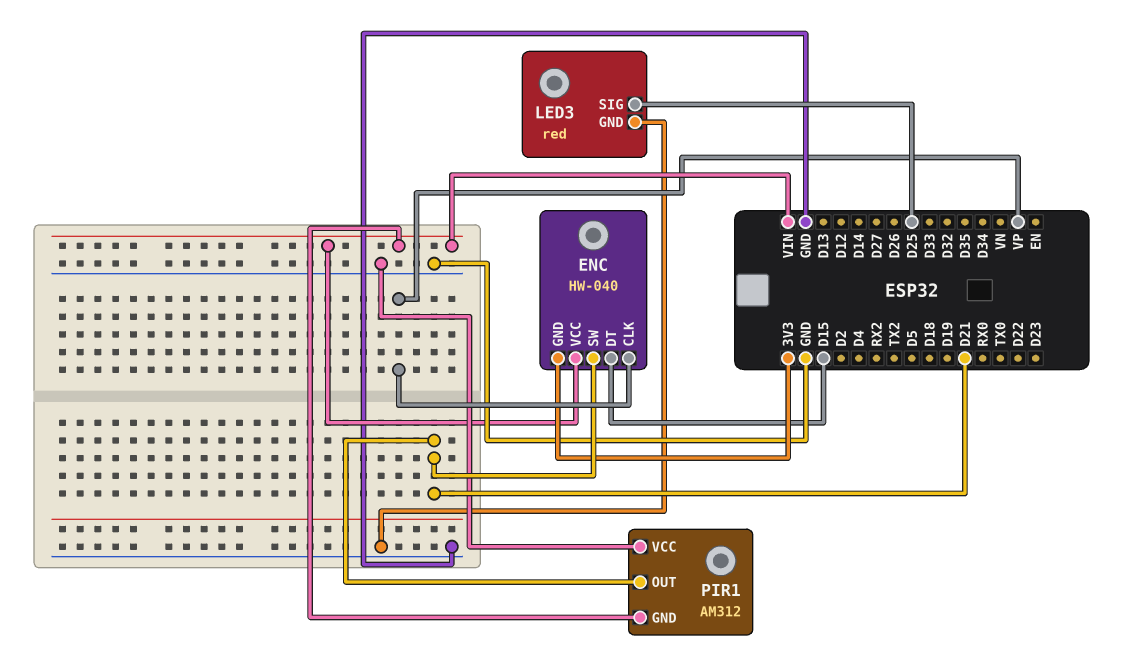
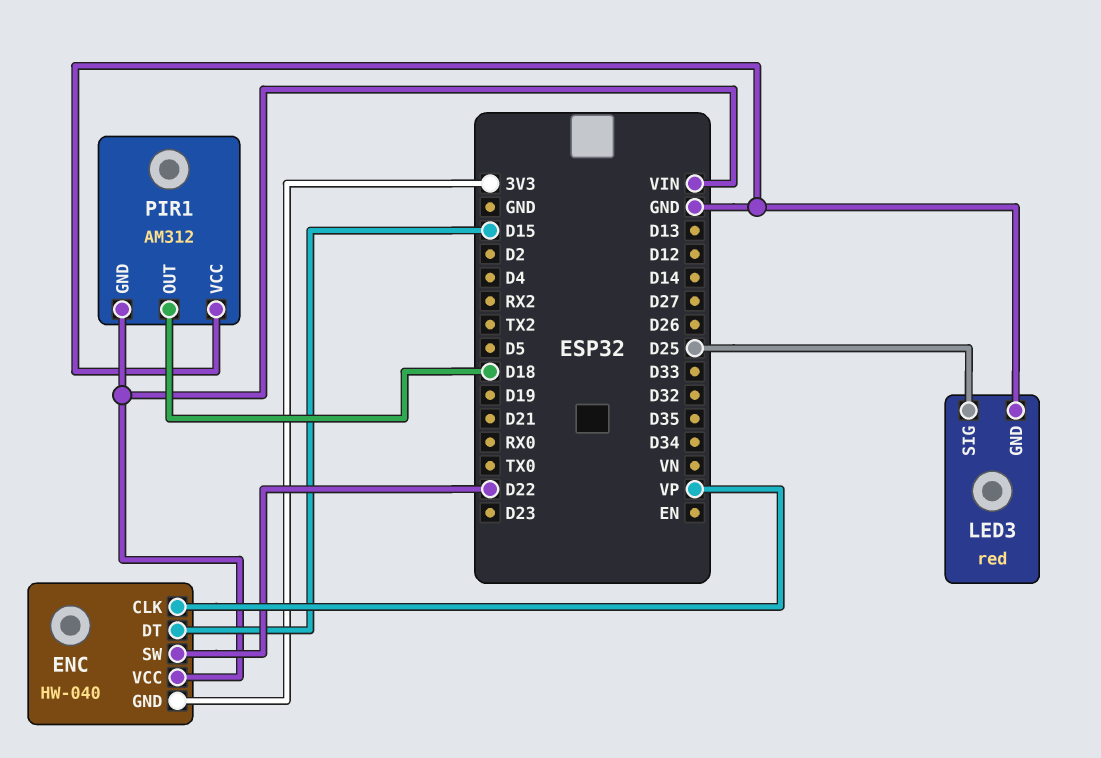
ENC pin SW: D21 -> D22
PIR1 pin OUT: D21 -> D18

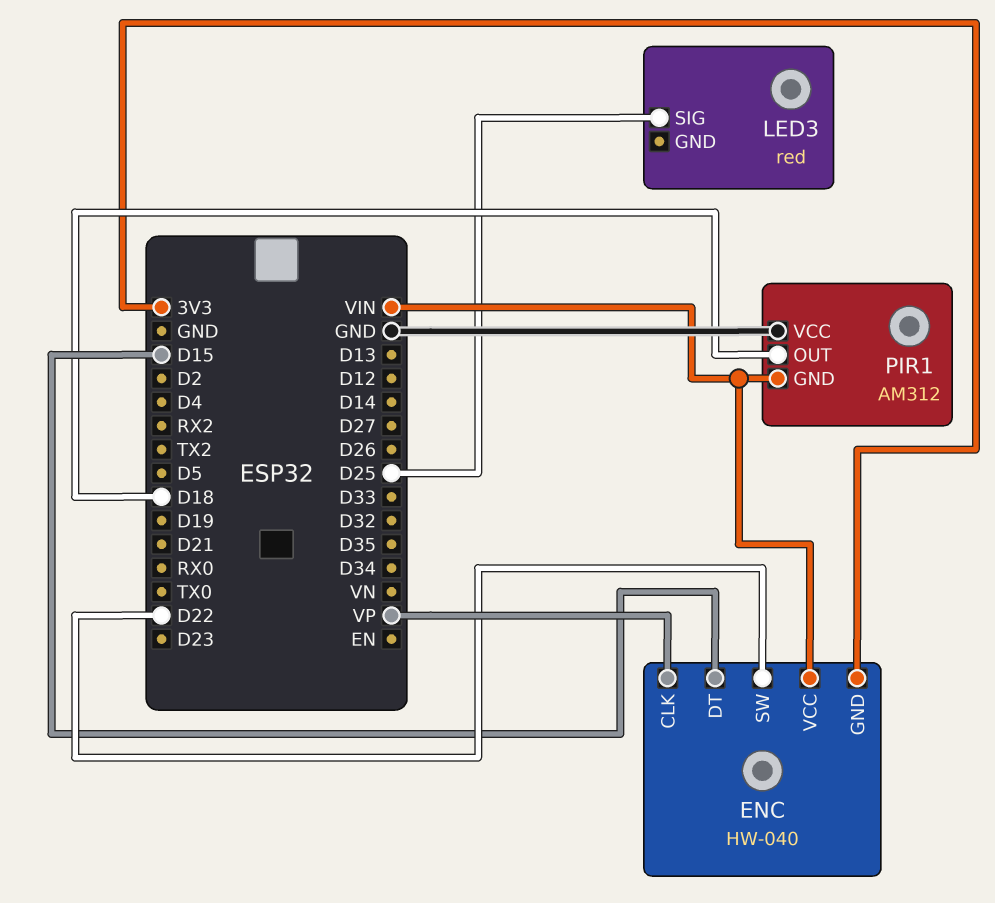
LED3 pin GND: GND -> none

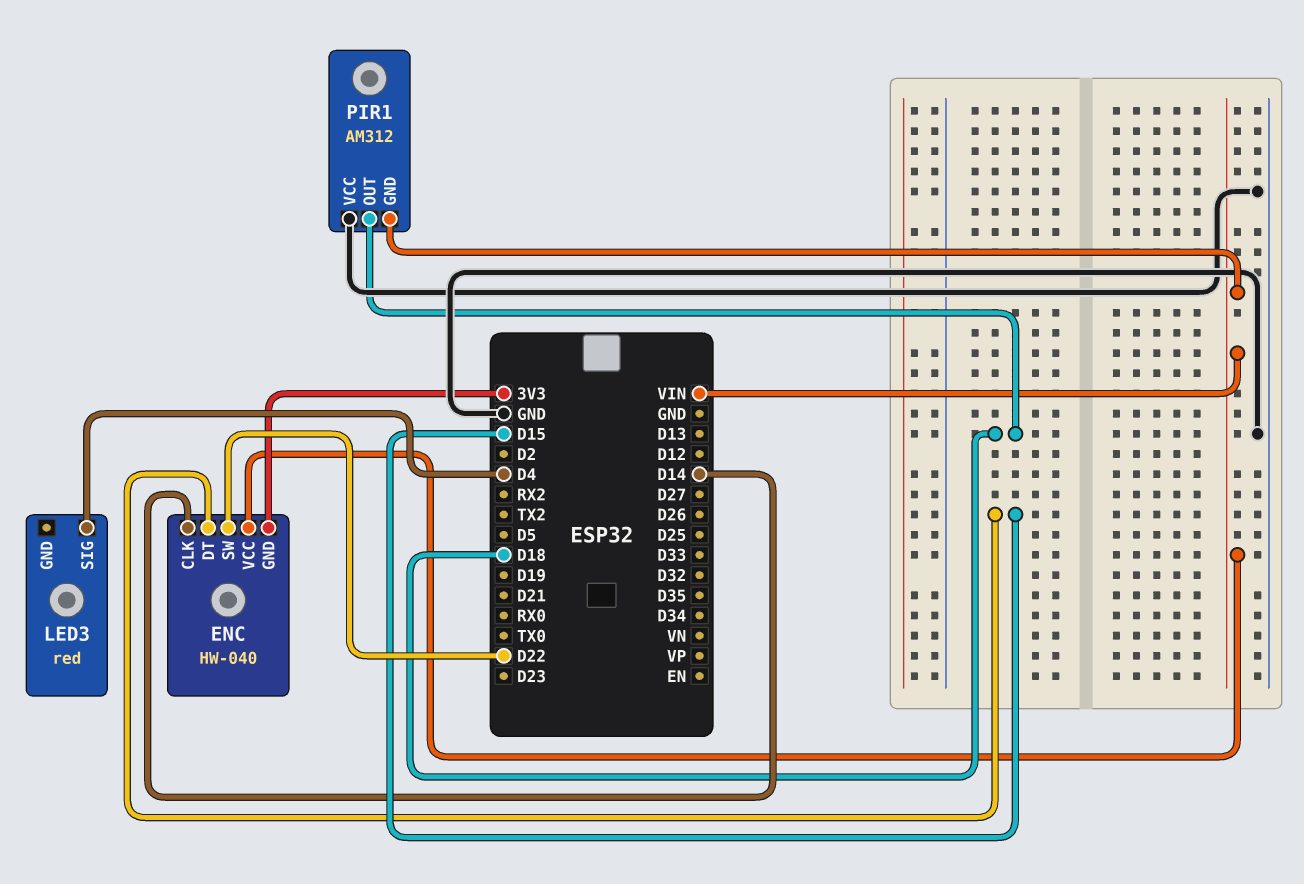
ENC pin CLK: VP -> D14
LED3 pin SIG: D25 -> D4

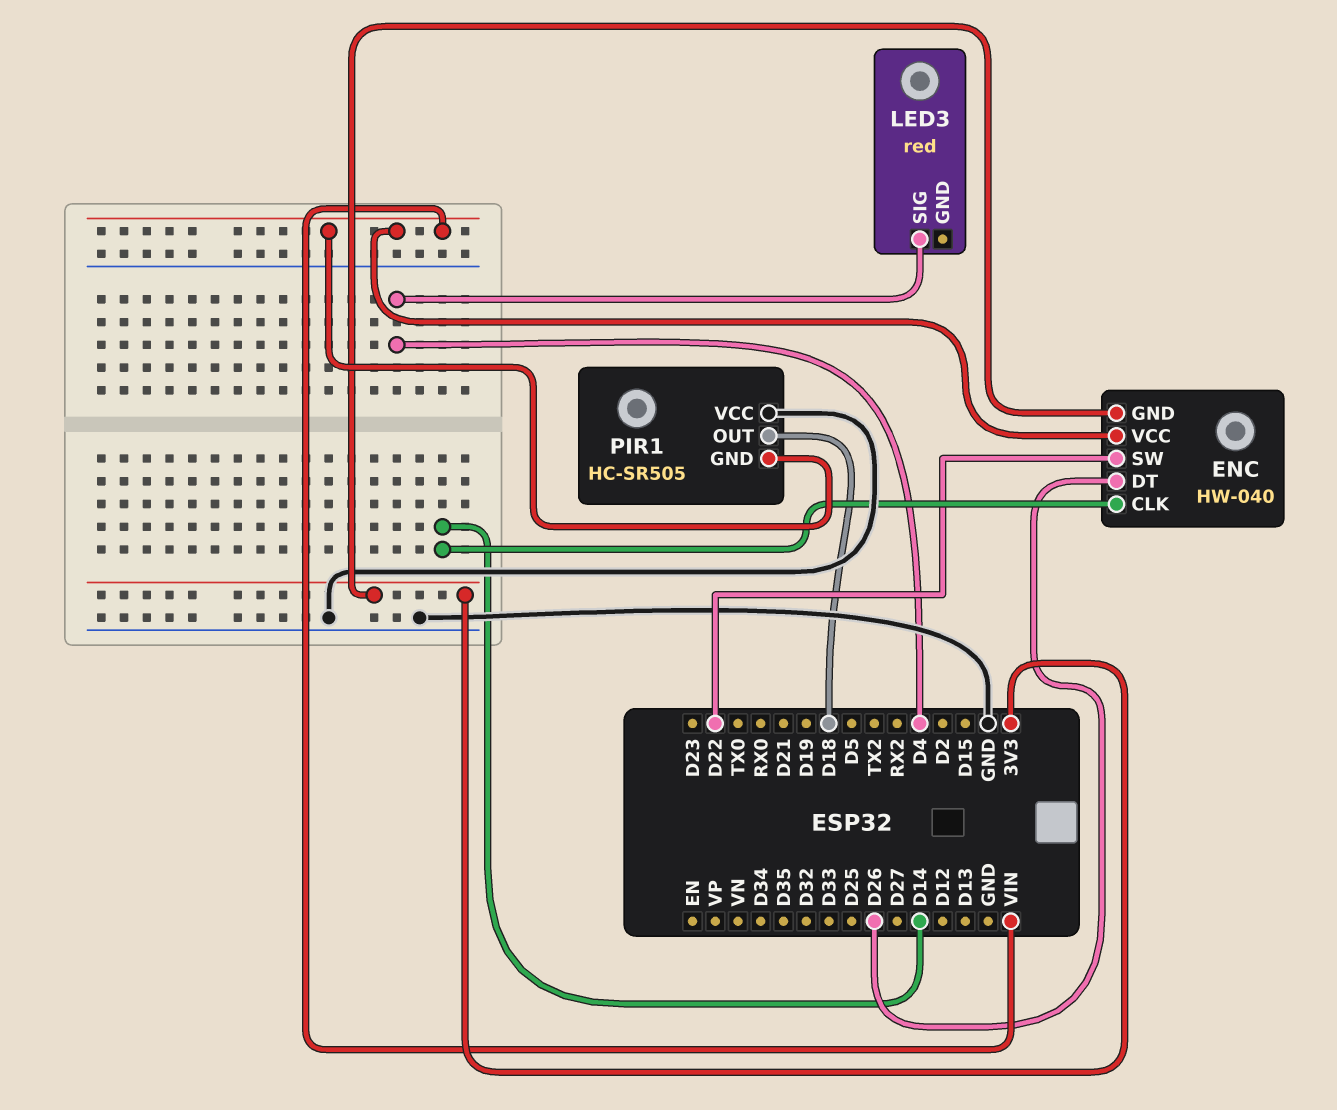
ENC pin DT: D15 -> D26
PIR1: AM312 -> HC-SR505

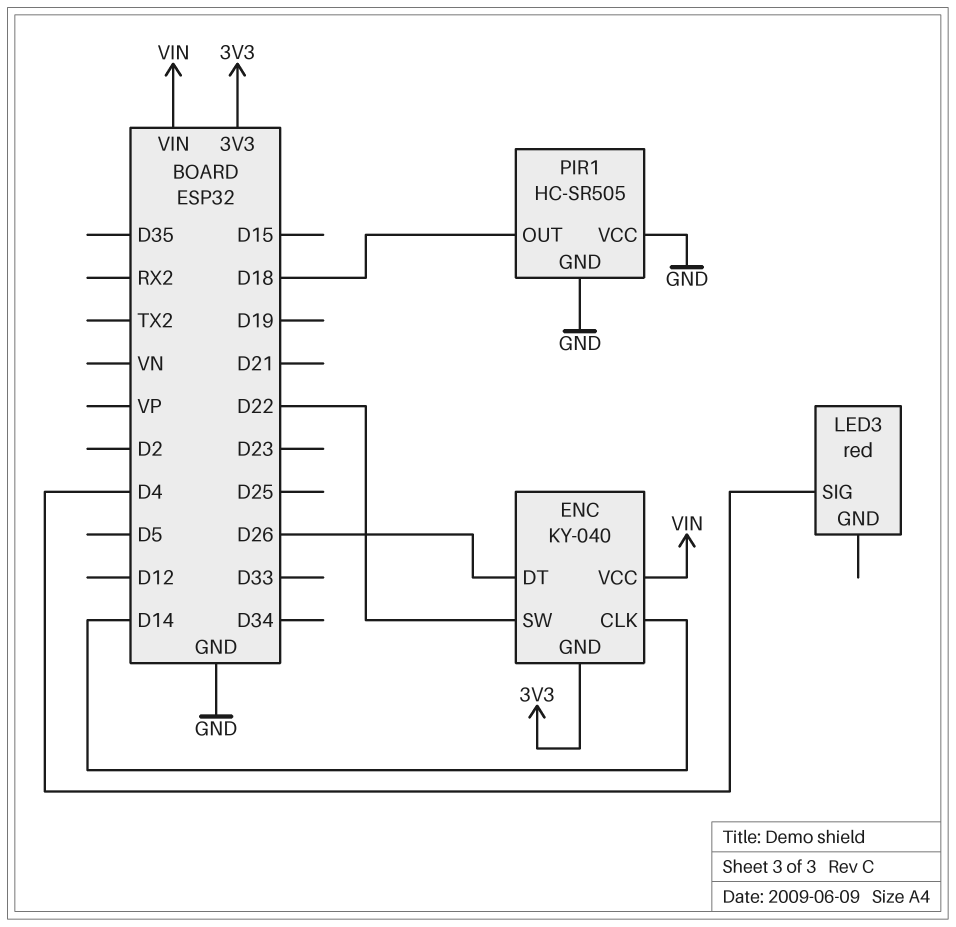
ENC: HW-040 -> KY-040
PIR1 pin GND: VIN -> GND

